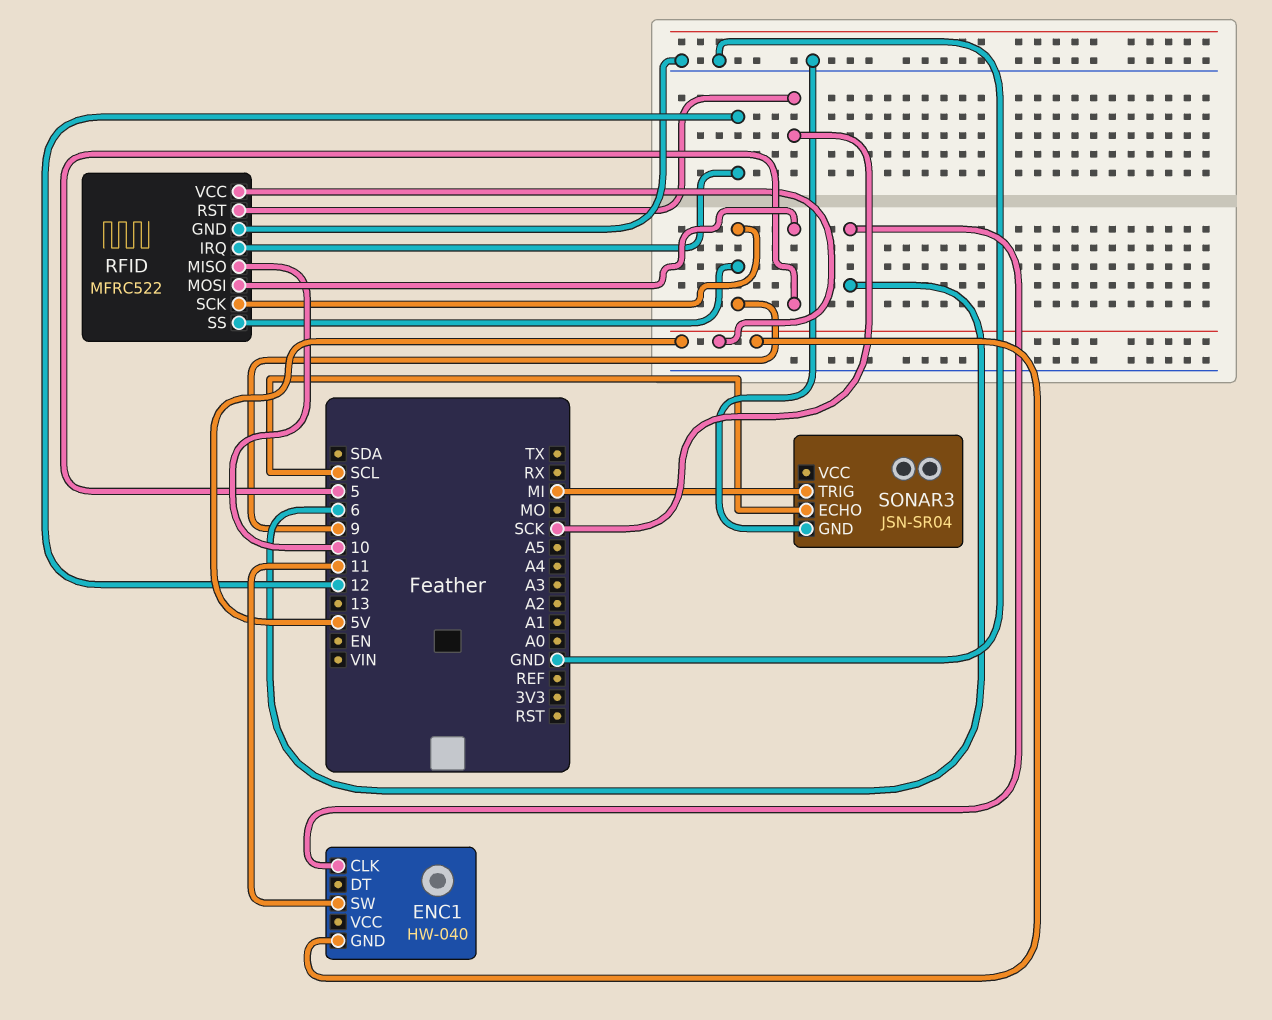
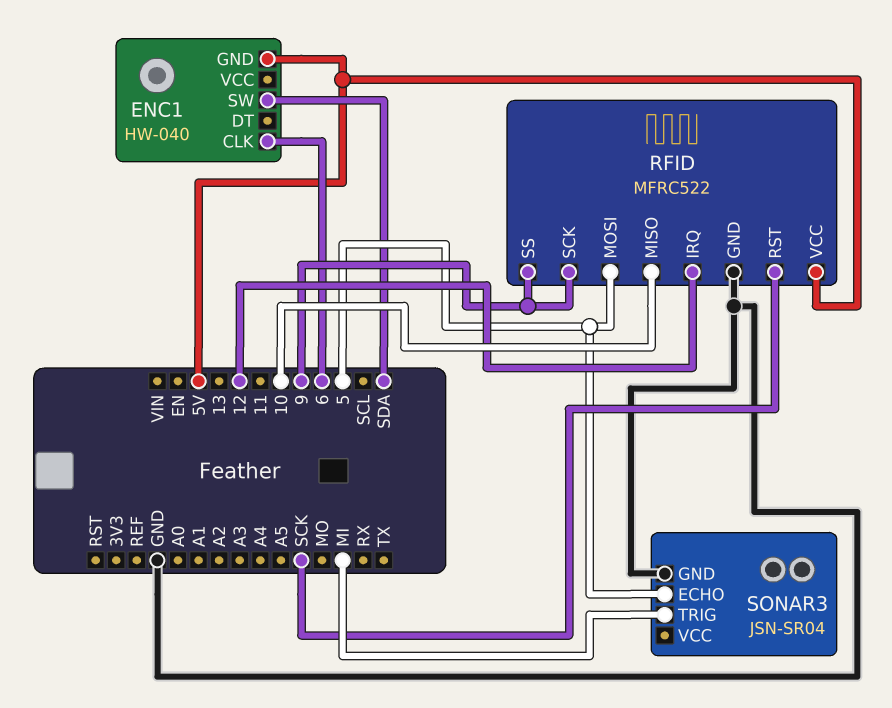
ENC1 pin SW: 11 -> SDA
SONAR3 pin ECHO: SCL -> 5

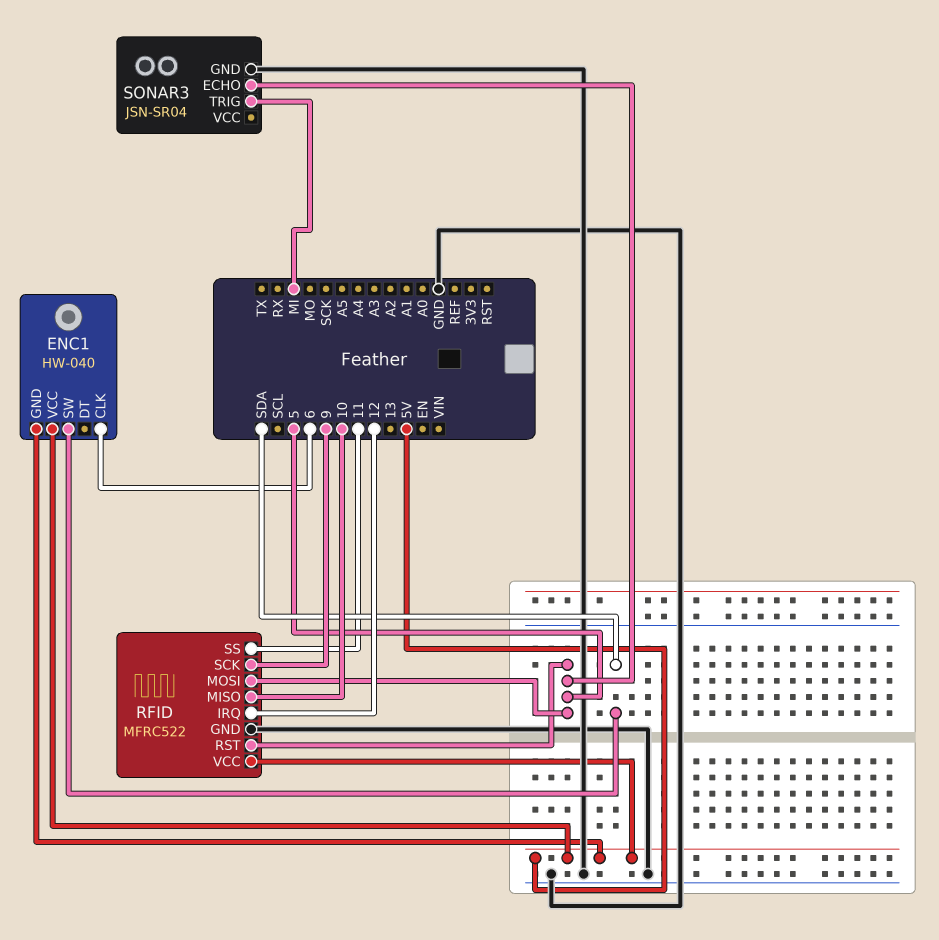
ENC1 pin VCC: none -> 5V
RFID pin RST: SCK -> 5
RFID pin SS: 9 -> 11

